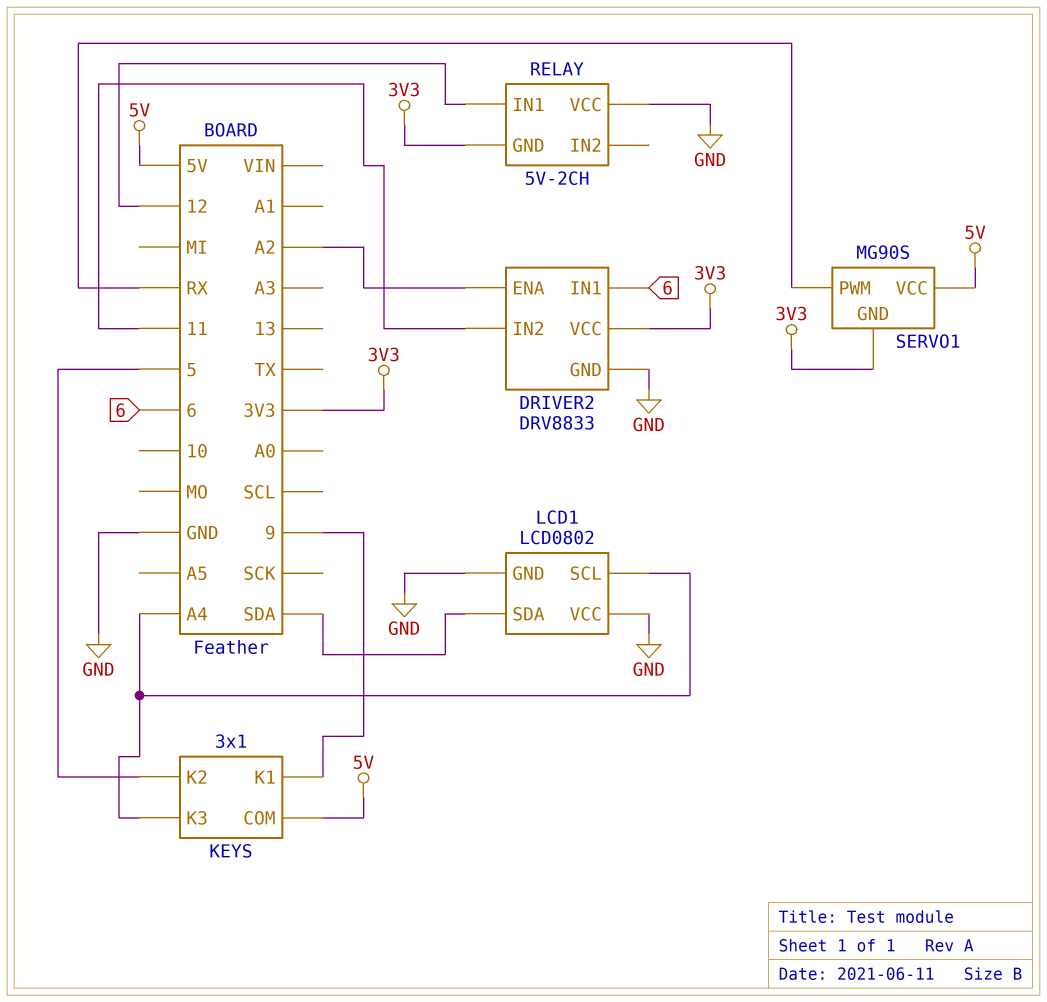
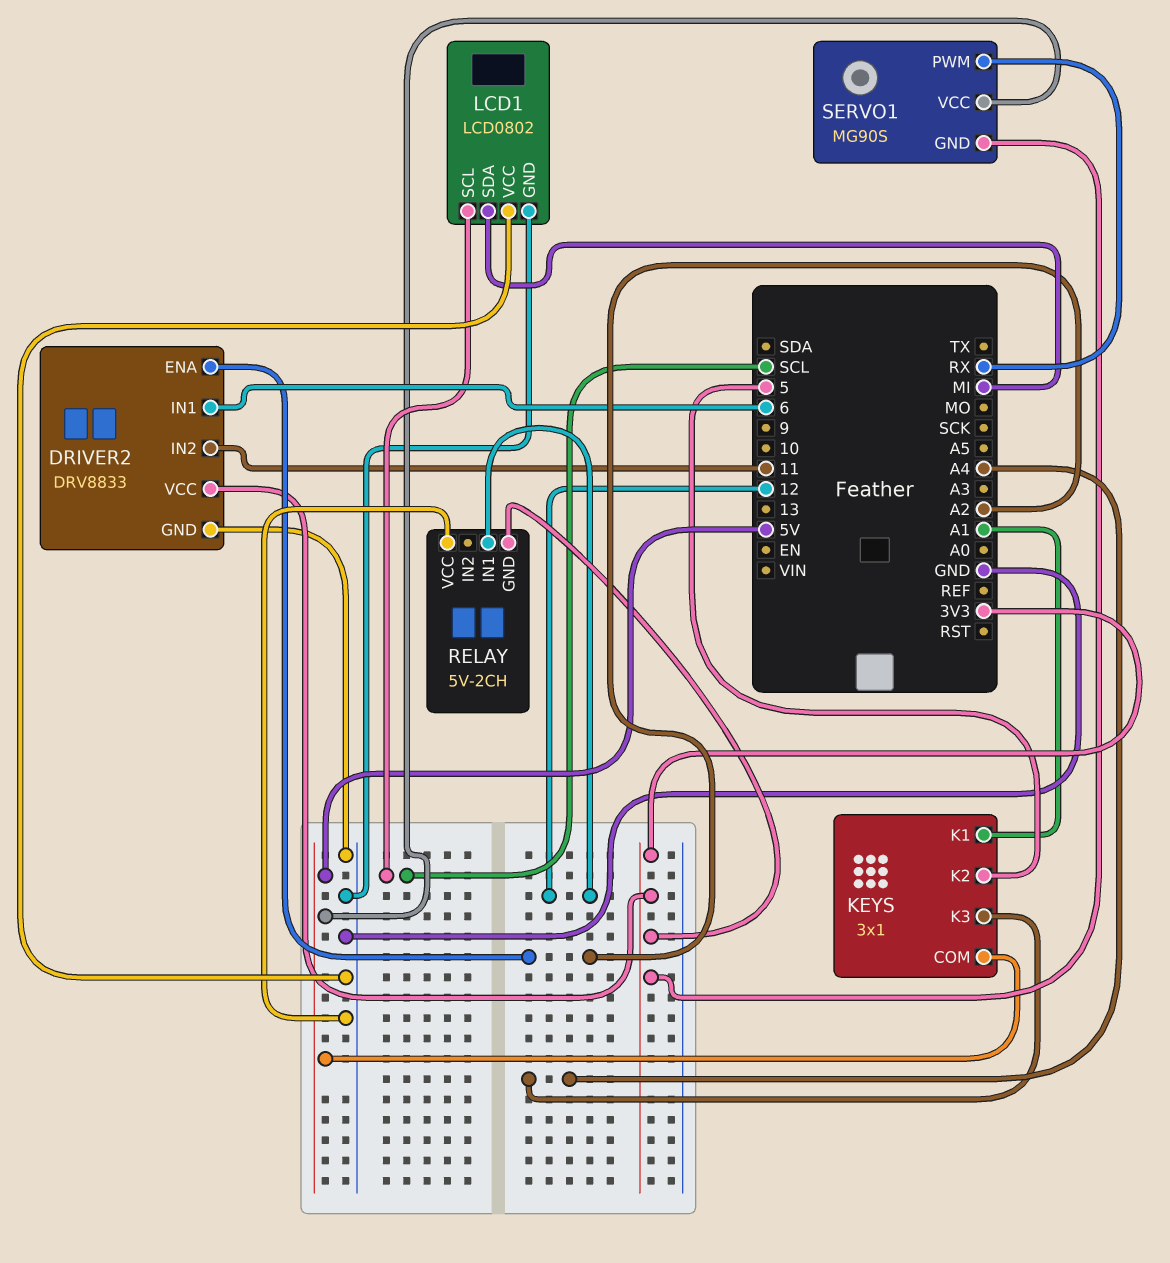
KEYS pin K1: 9 -> A1
LCD1 pin SCL: A4 -> SCL
LCD1 pin SDA: SDA -> MI

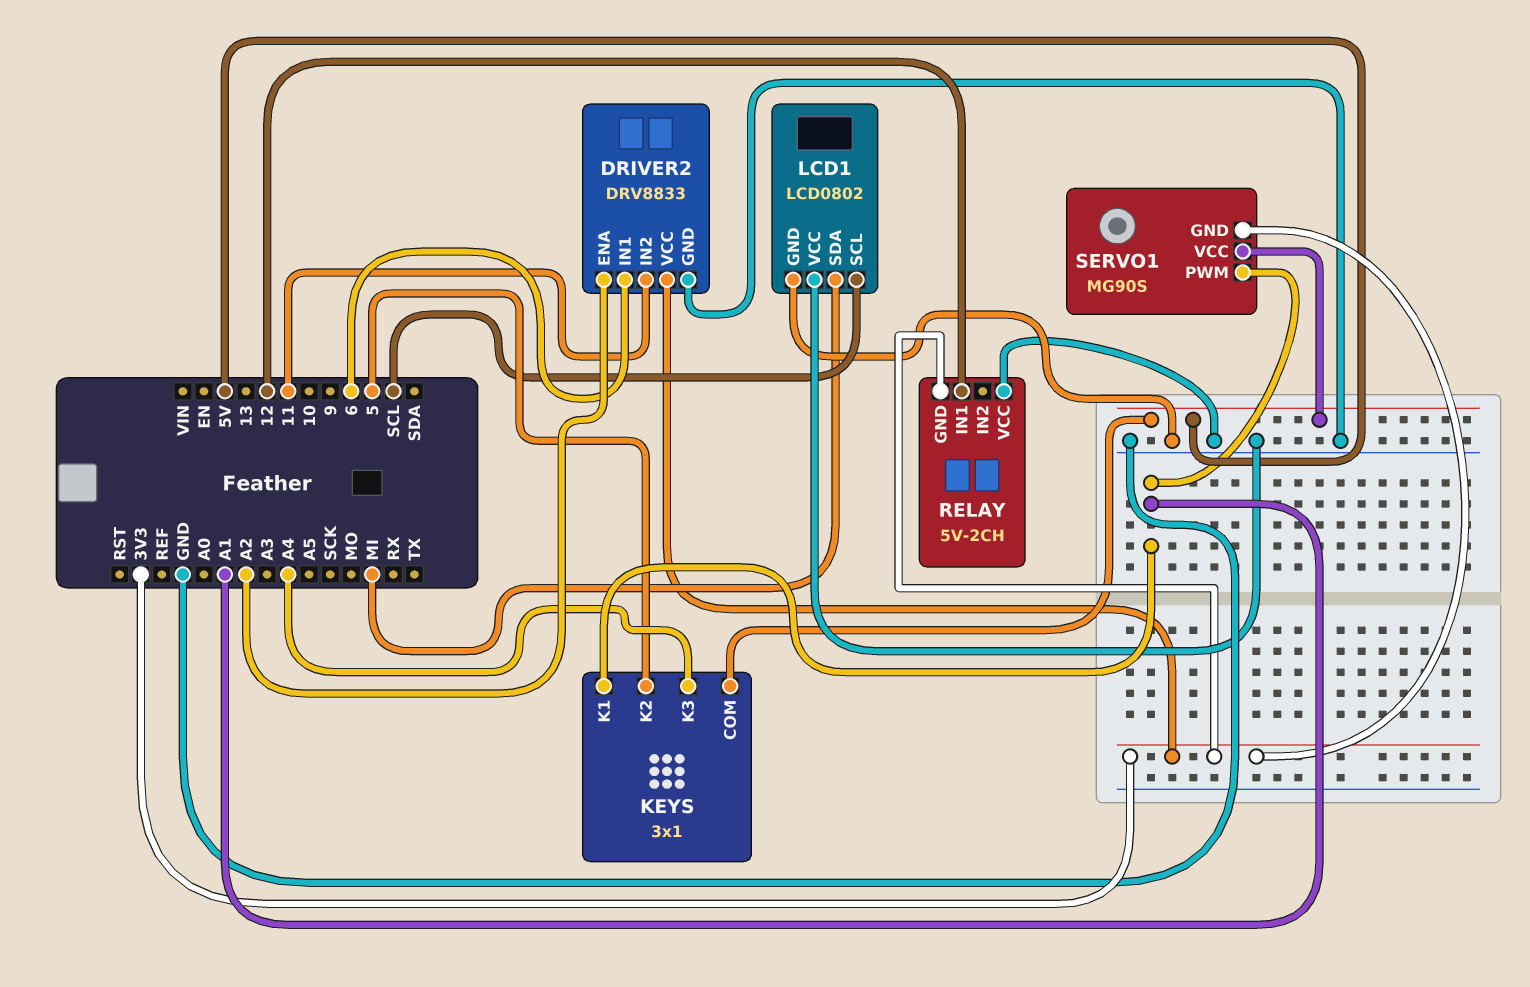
SERVO1 pin PWM: RX -> A1

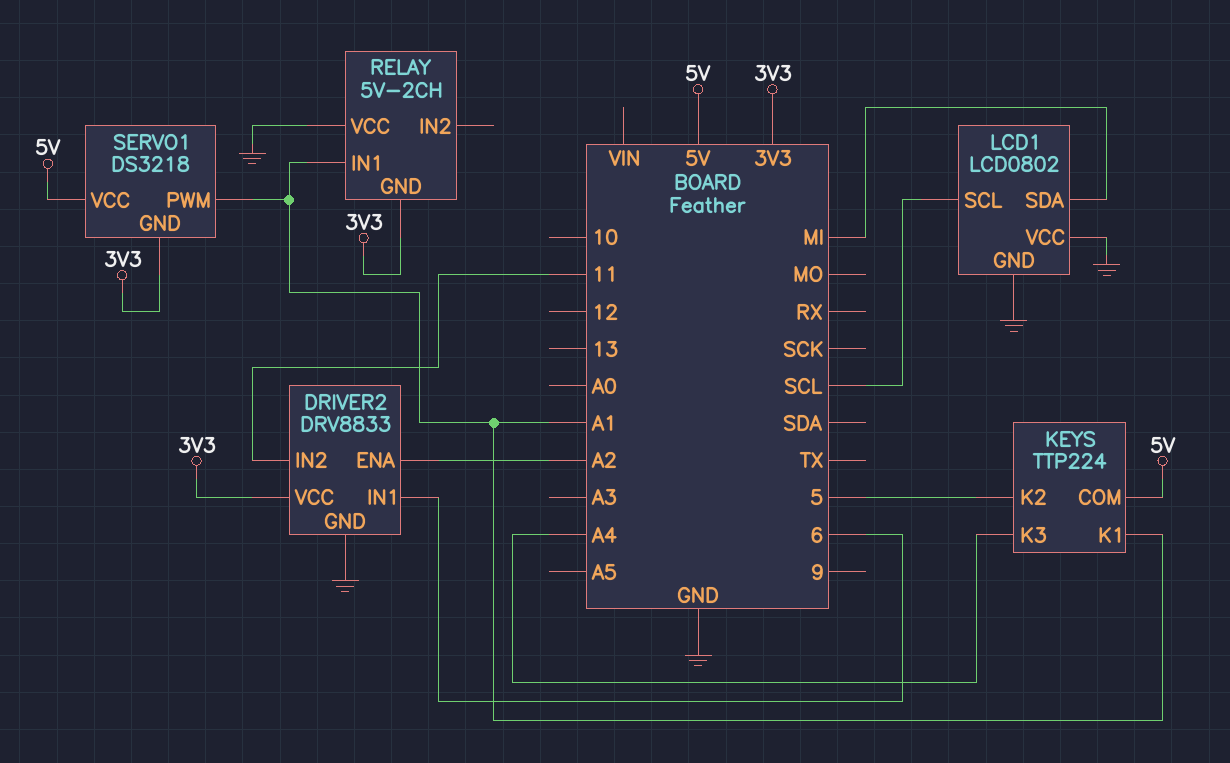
KEYS: 3x1 -> TTP224
RELAY pin IN1: 12 -> A1
SERVO1: MG90S -> DS3218

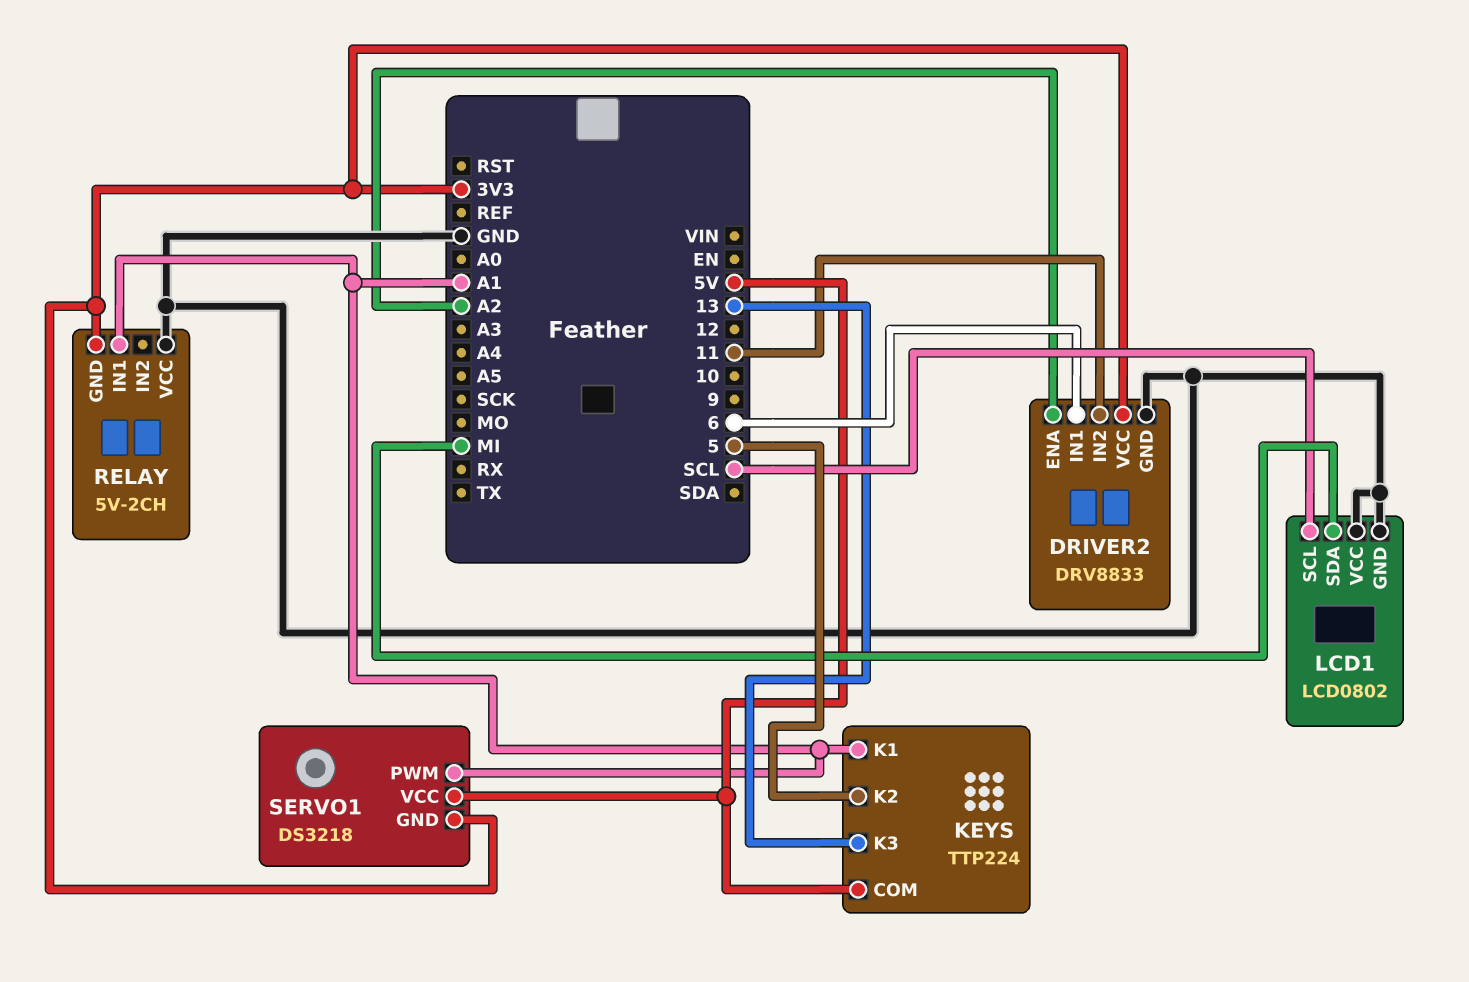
KEYS pin K3: A4 -> 13

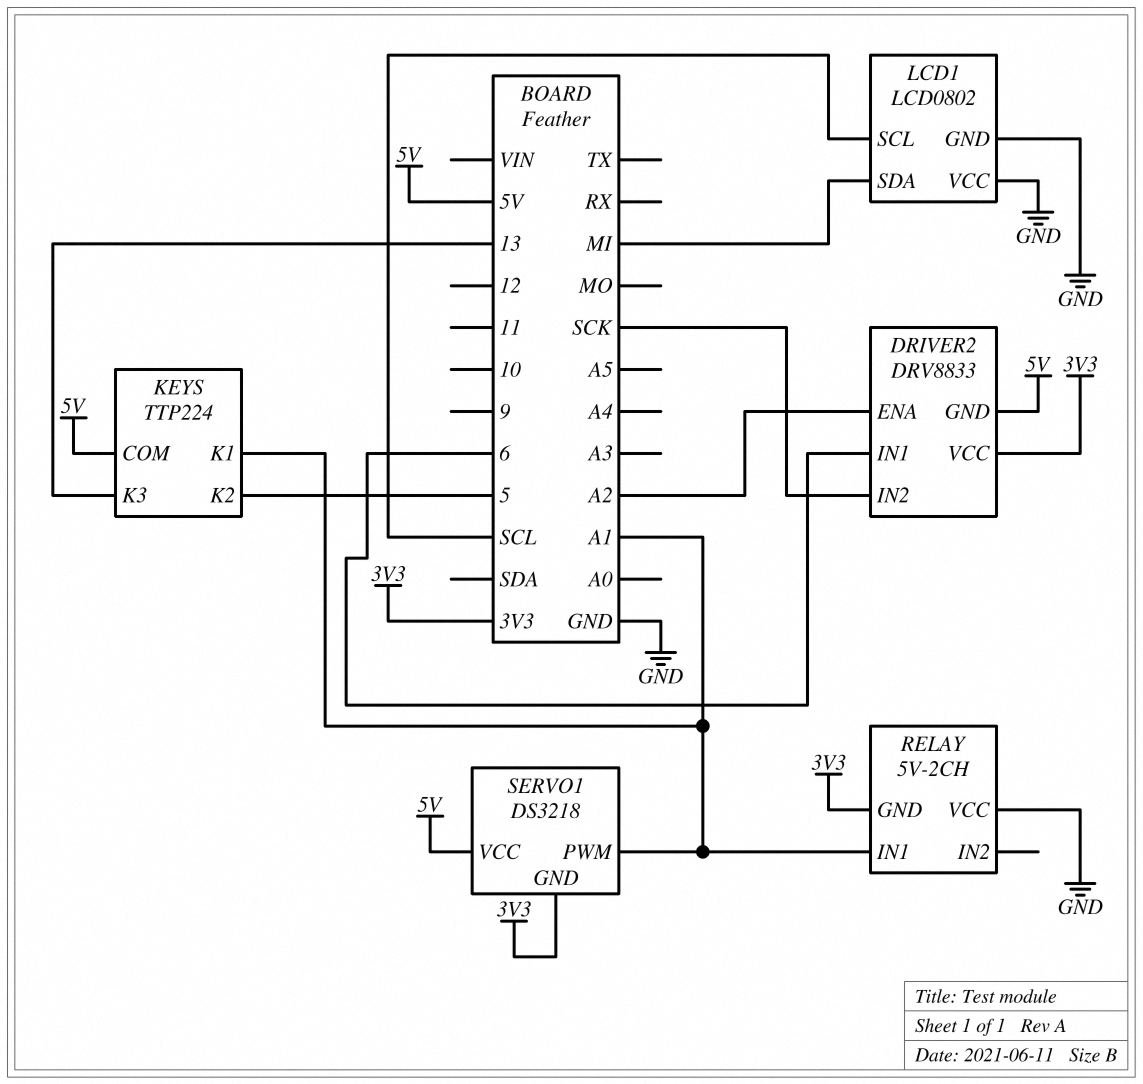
DRIVER2 pin GND: GND -> 5V
DRIVER2 pin IN2: 11 -> SCK

